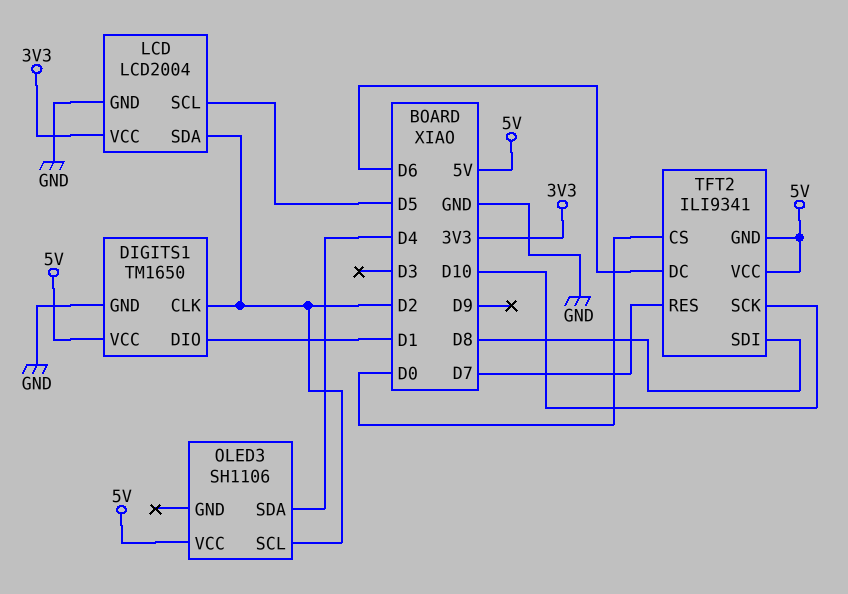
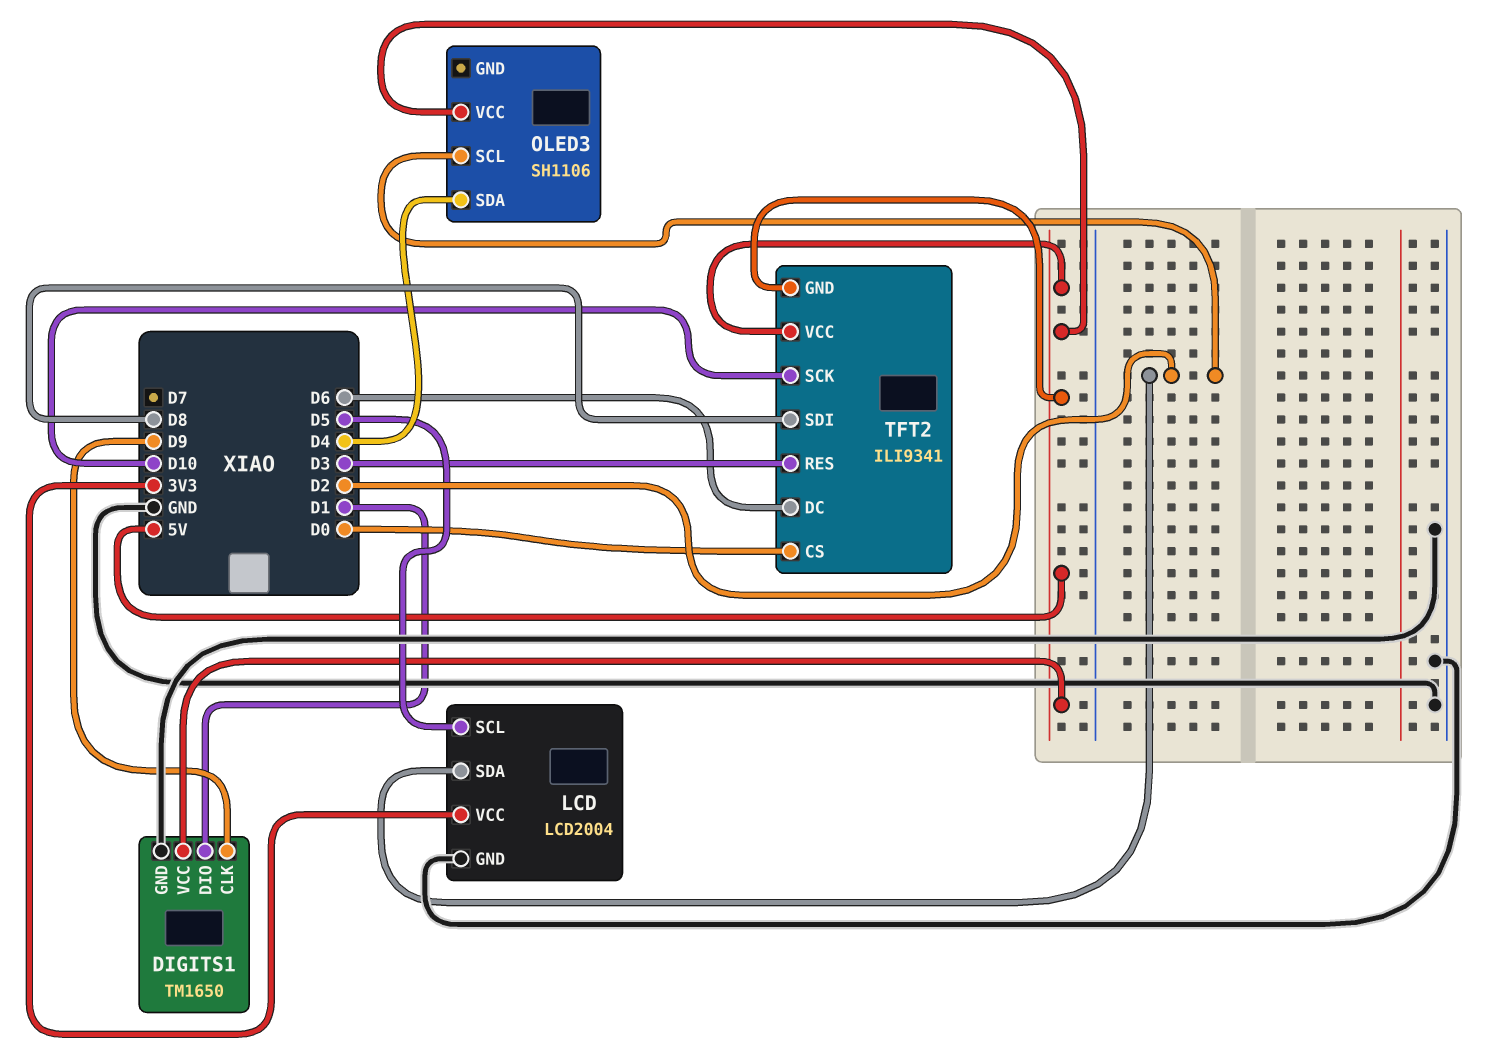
DIGITS1 pin CLK: D2 -> D9
TFT2 pin RES: D7 -> D3

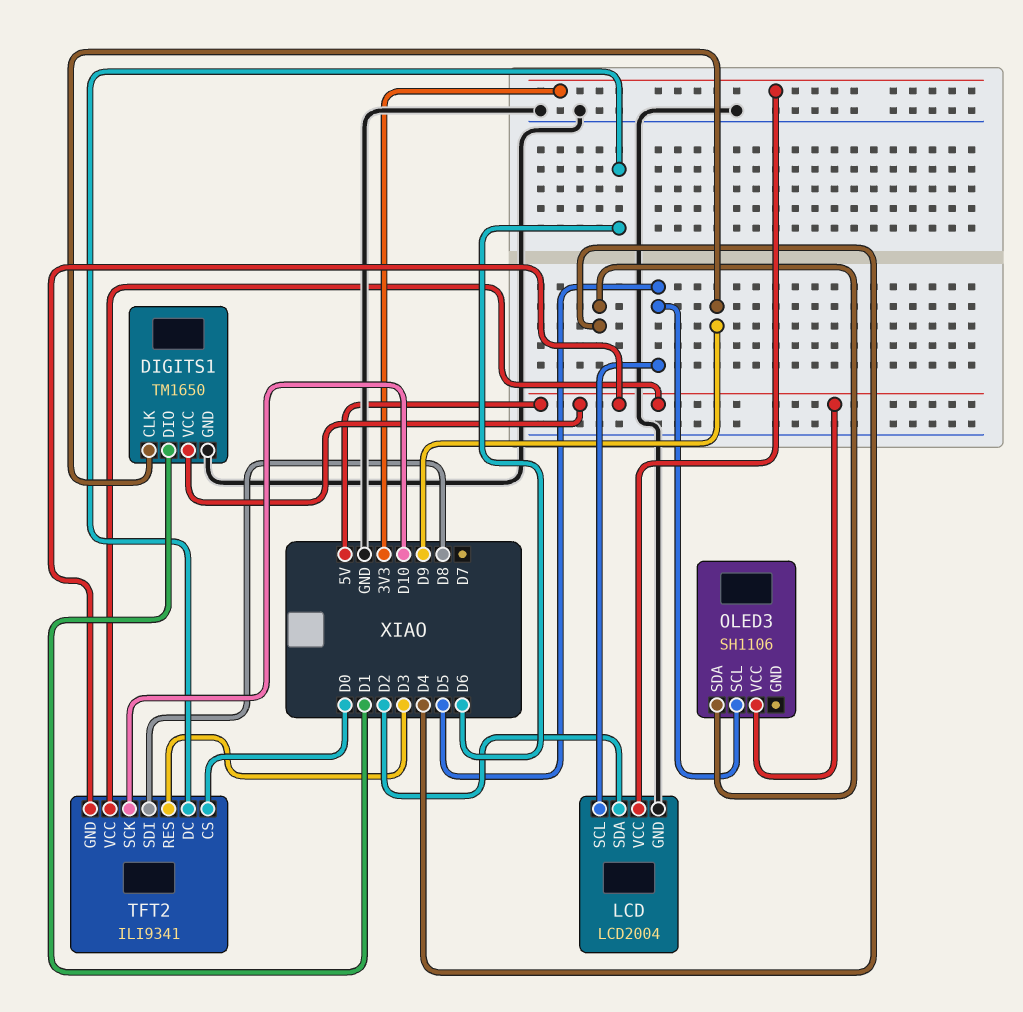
OLED3 pin SCL: D2 -> D5

